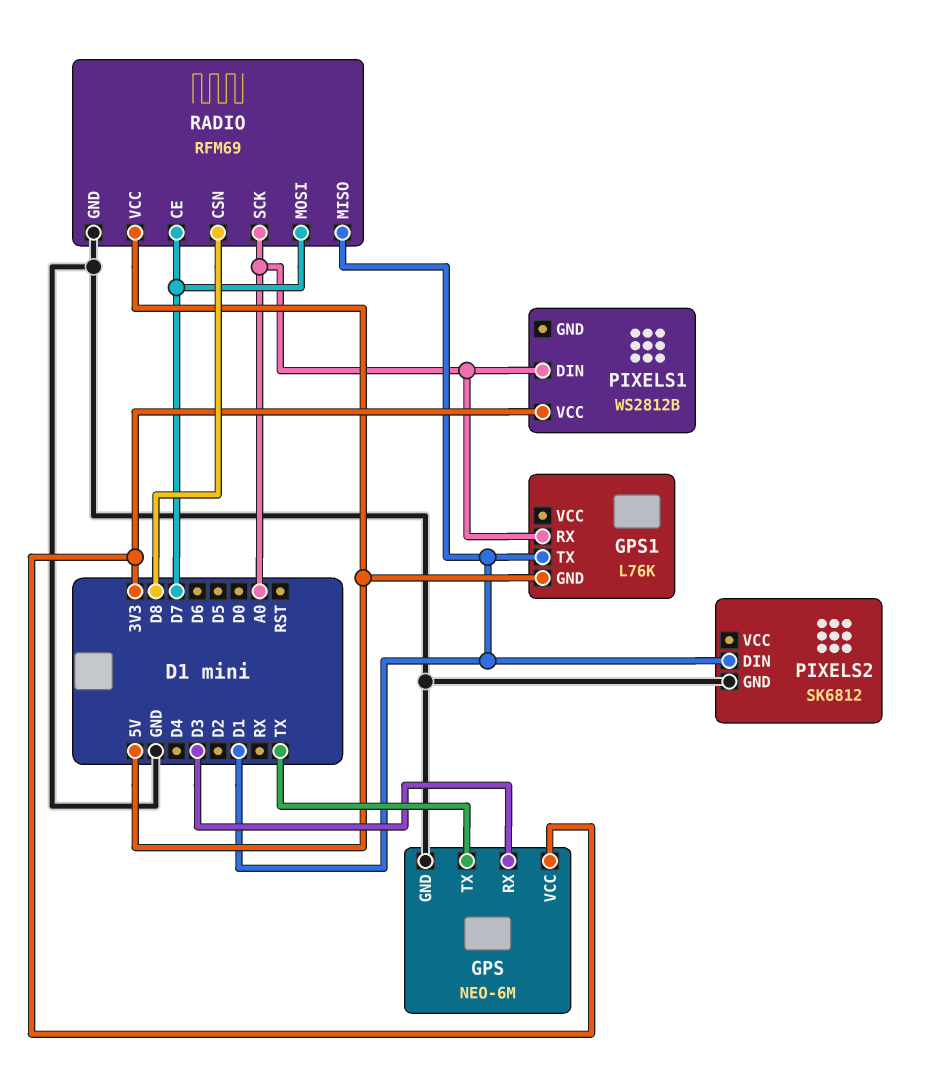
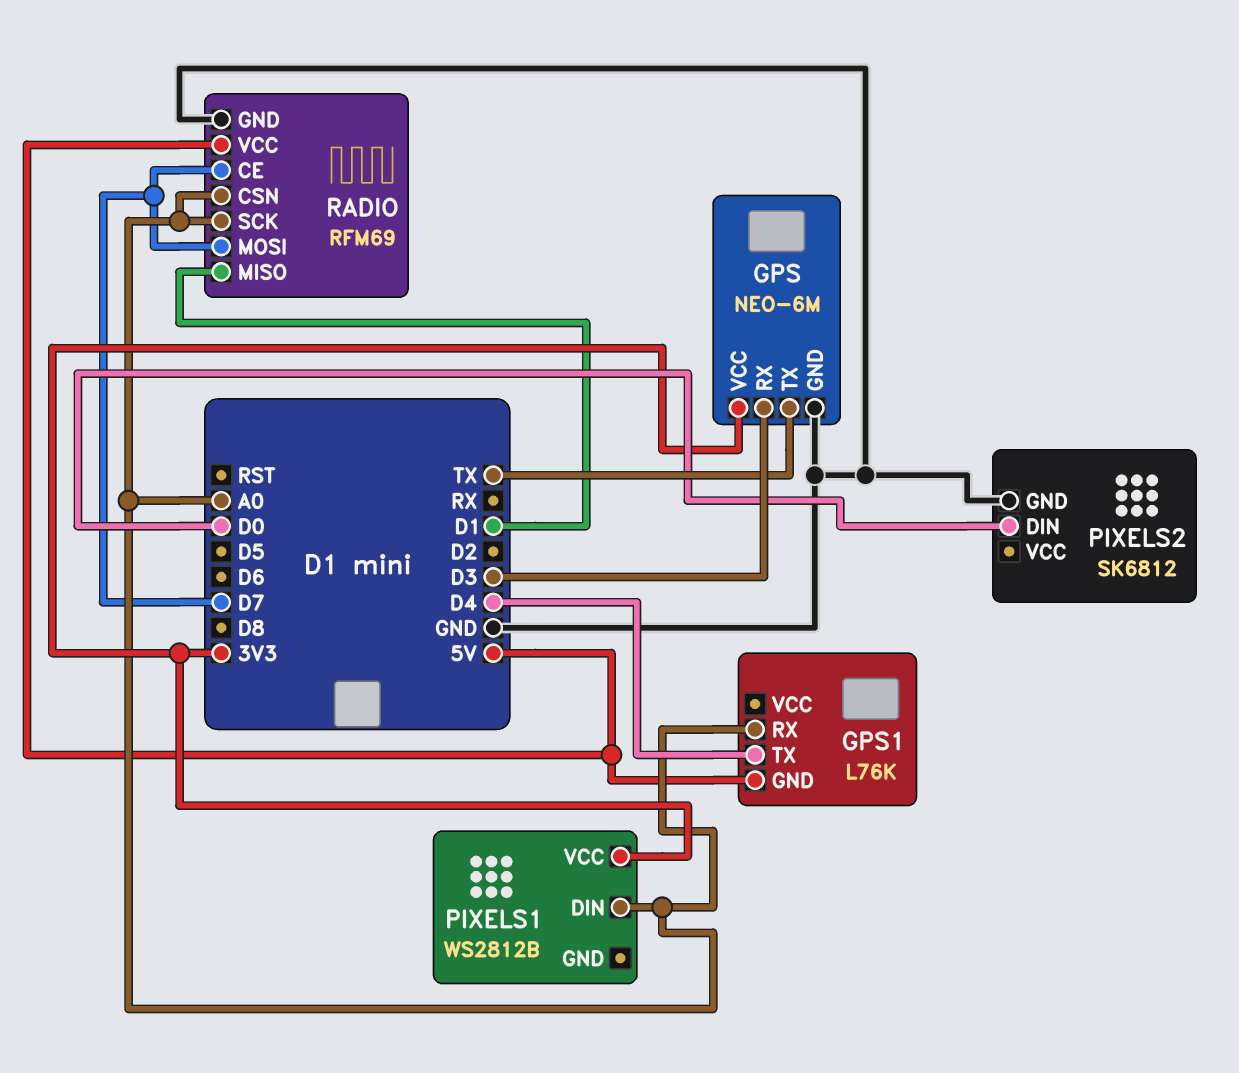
GPS1 pin TX: D1 -> D4
PIXELS2 pin DIN: D1 -> D0
RADIO pin CSN: D8 -> A0

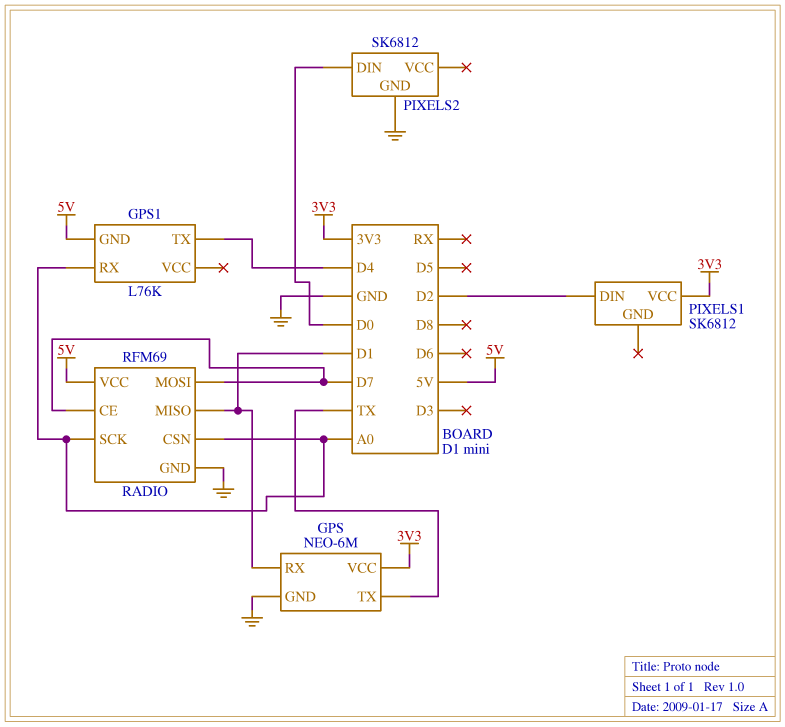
GPS pin RX: D3 -> D1
PIXELS1: WS2812B -> SK6812
PIXELS1 pin DIN: A0 -> D2

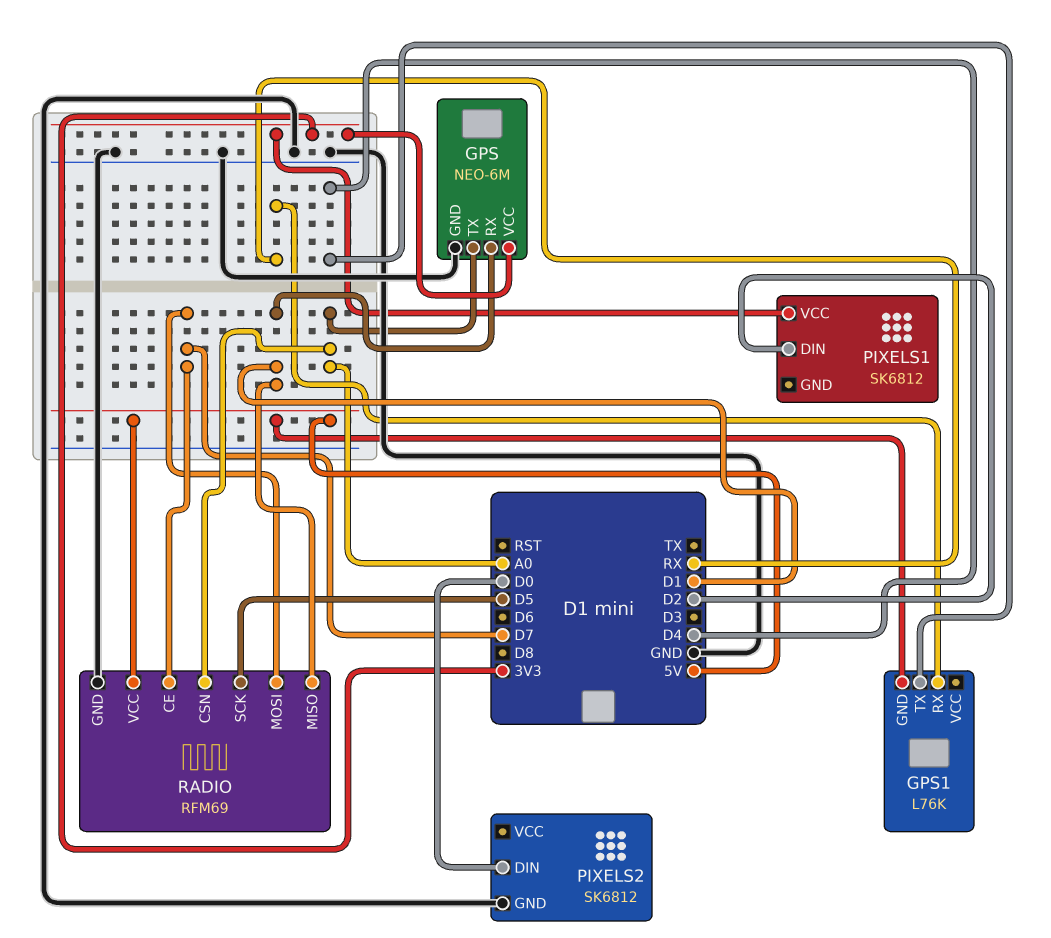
GPS pin TX: TX -> A0
GPS1 pin RX: A0 -> RX
RADIO pin SCK: A0 -> D5

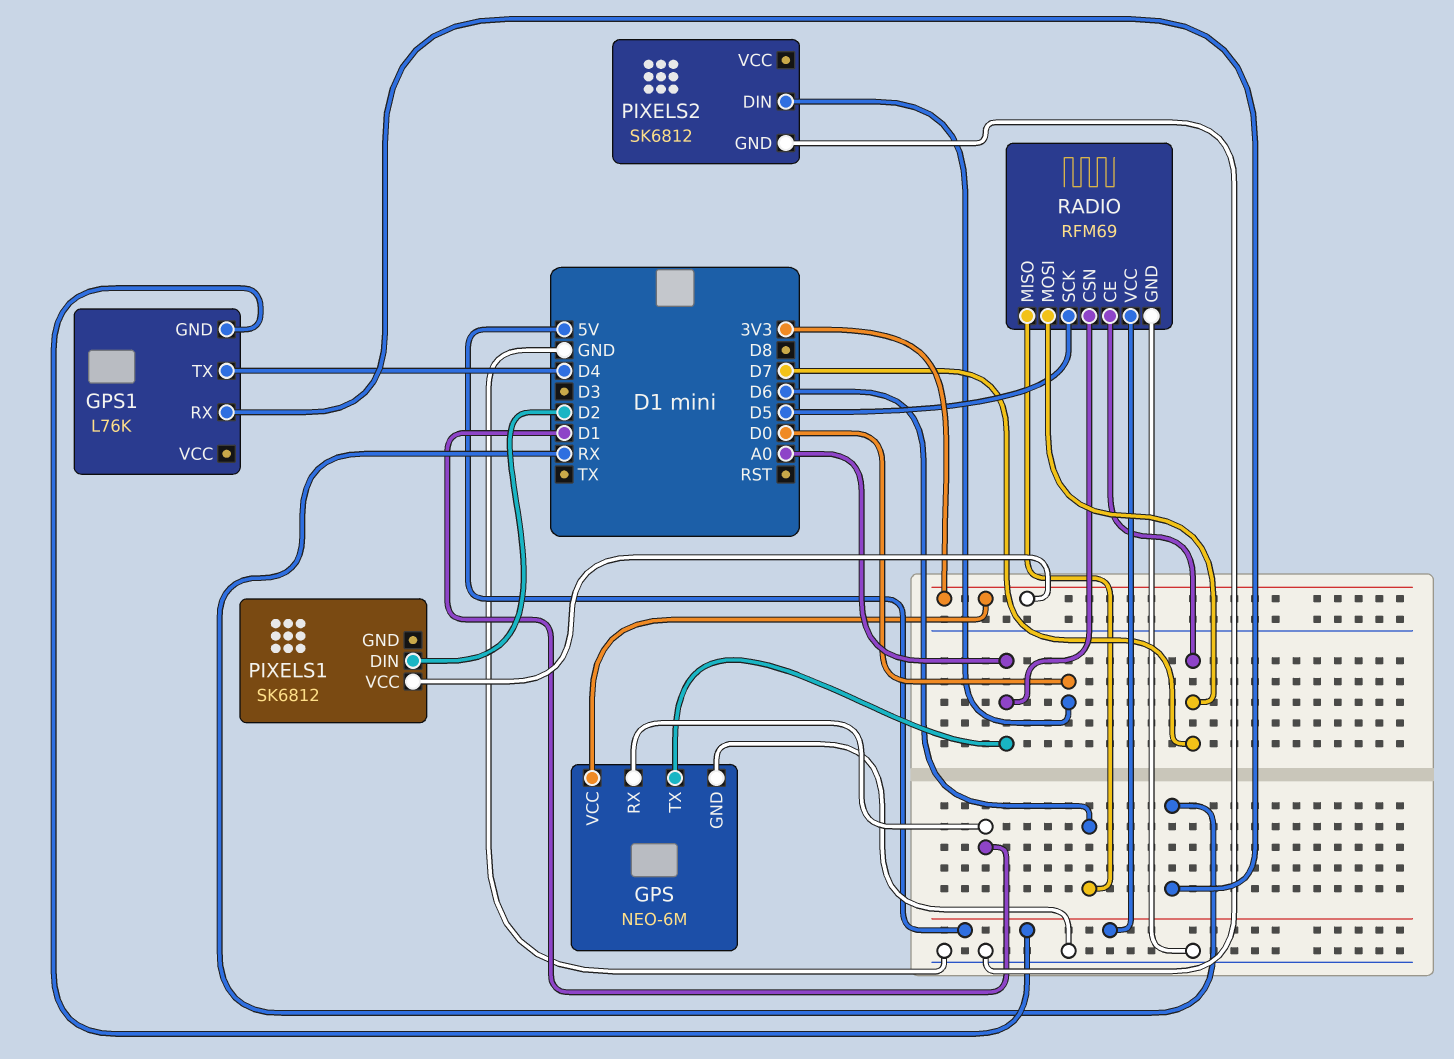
RADIO pin MISO: D1 -> D6

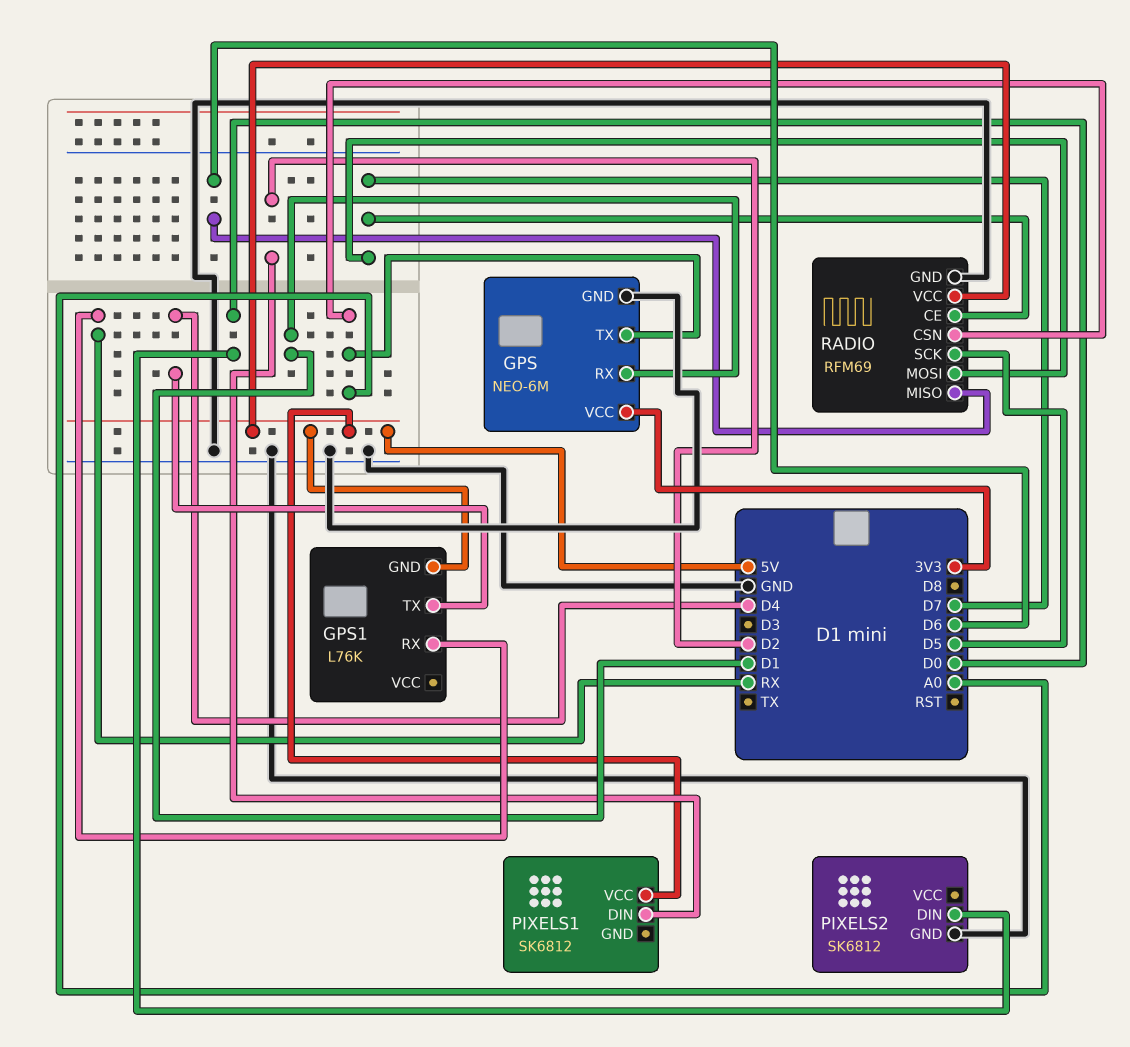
PIXELS1 pin VCC: 3V3 -> 5V

